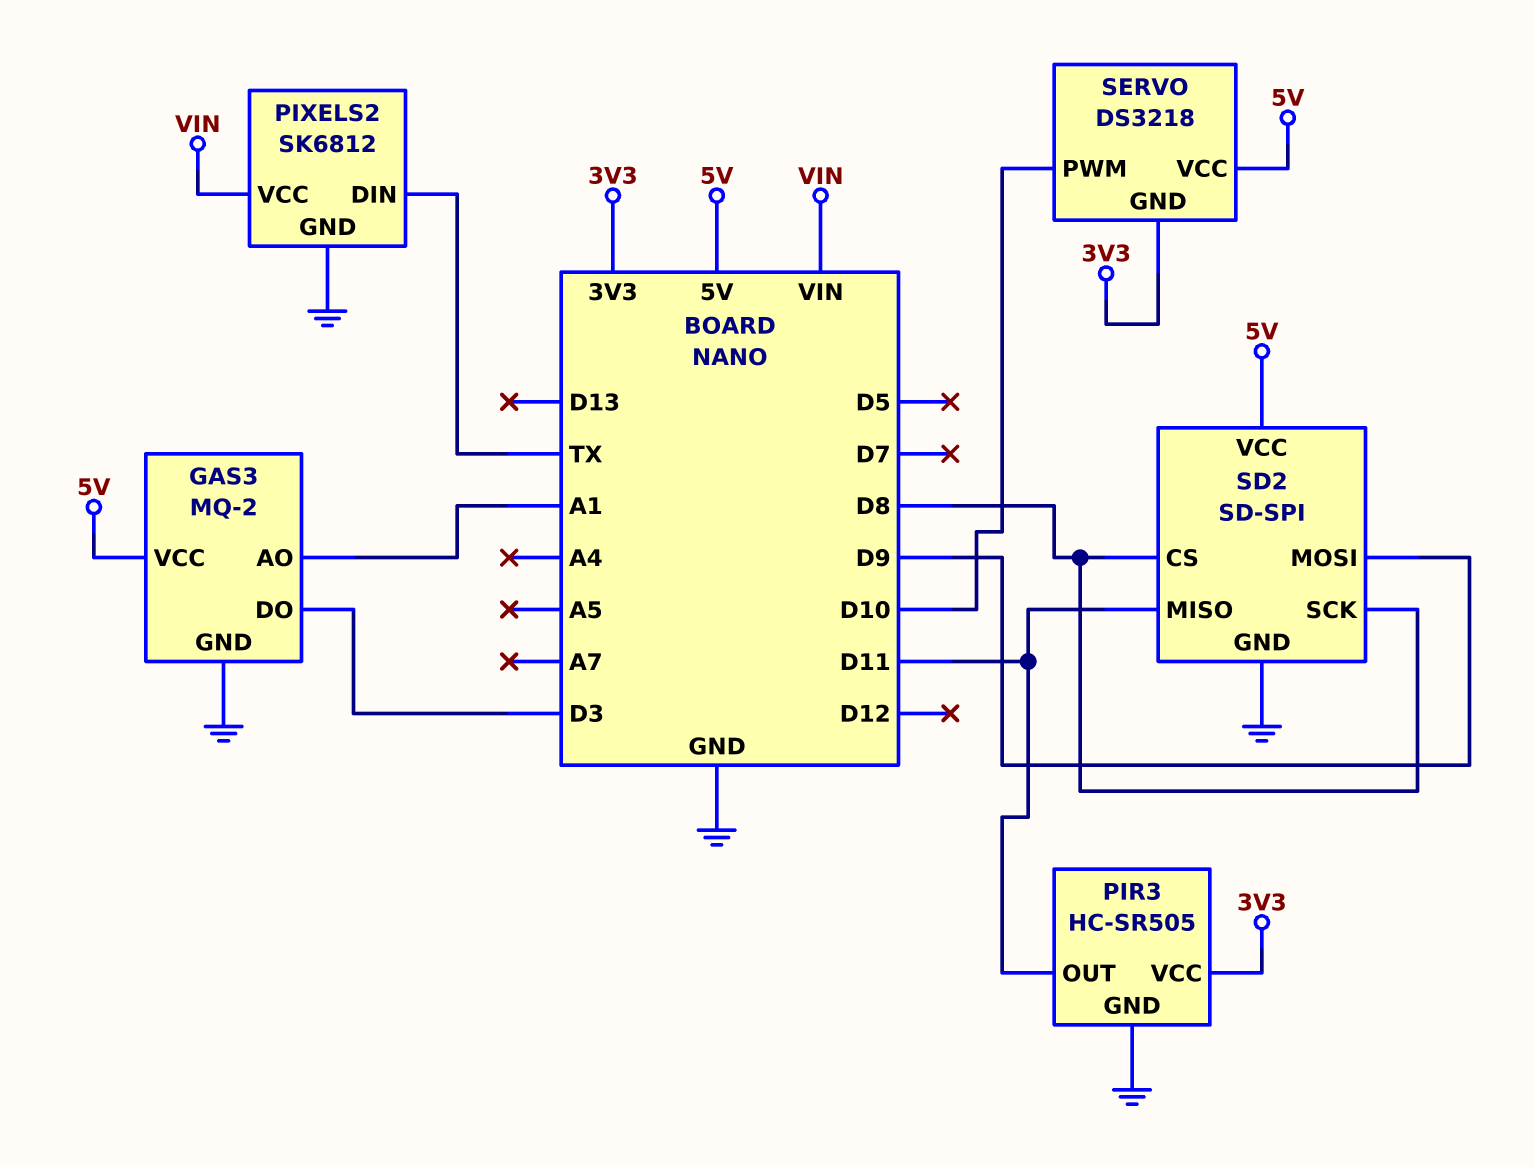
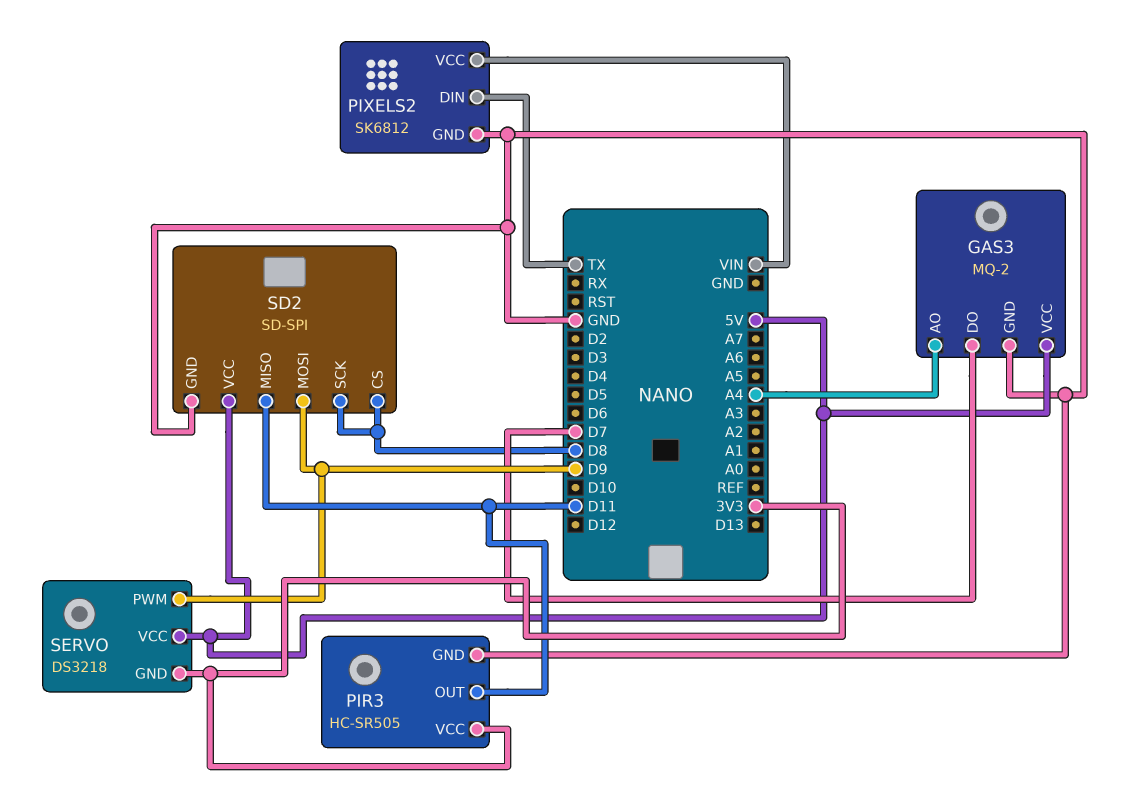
GAS3 pin AO: A1 -> A4
GAS3 pin DO: D3 -> D7
SERVO pin PWM: D10 -> D9

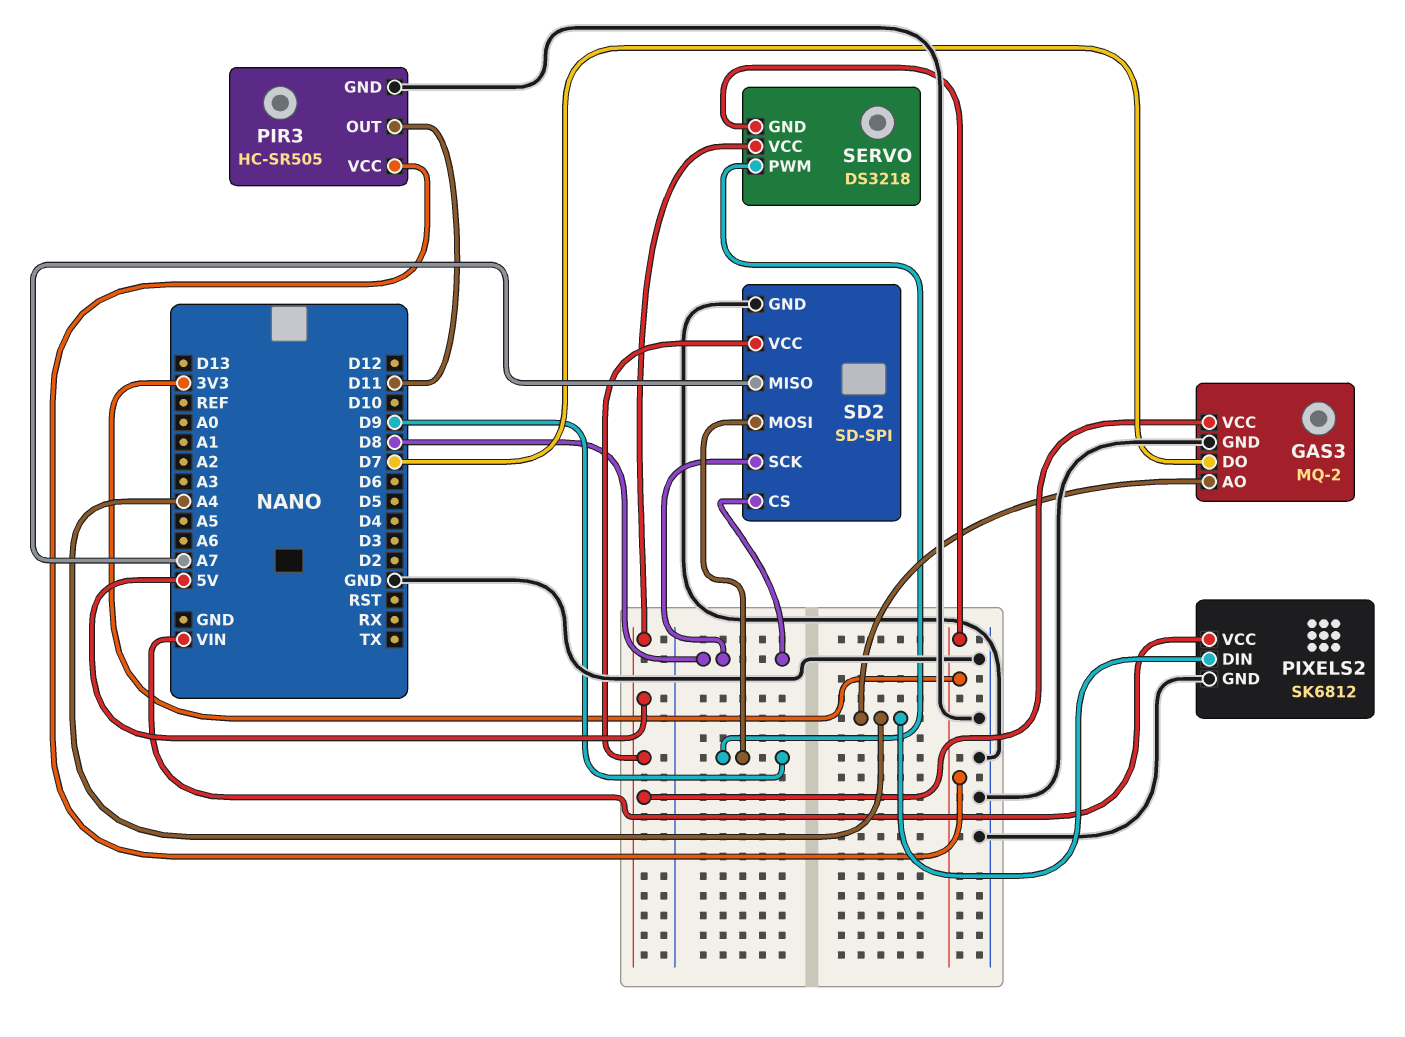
PIXELS2 pin DIN: TX -> A4
SD2 pin MISO: D11 -> A7

